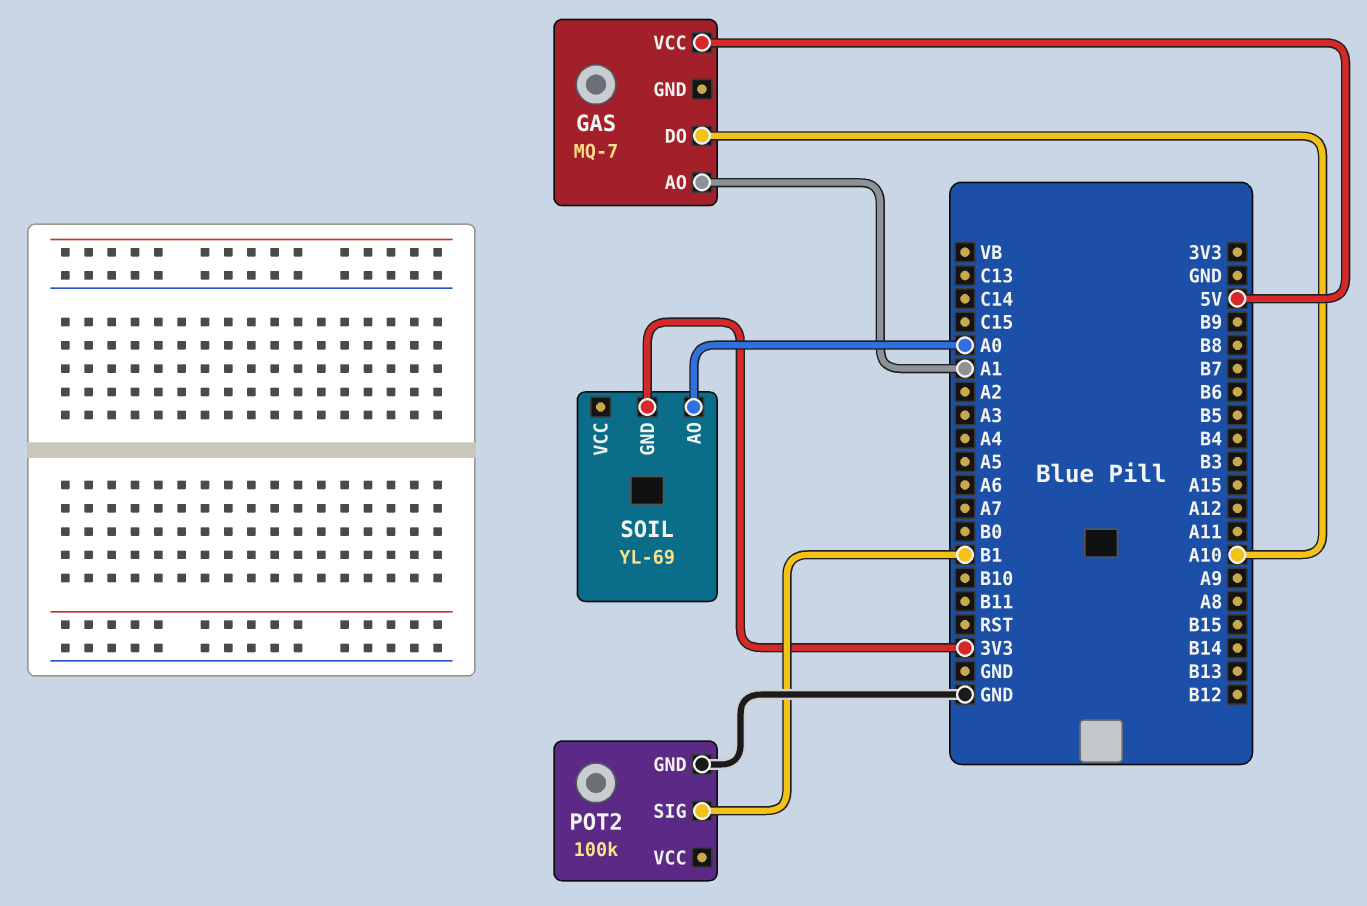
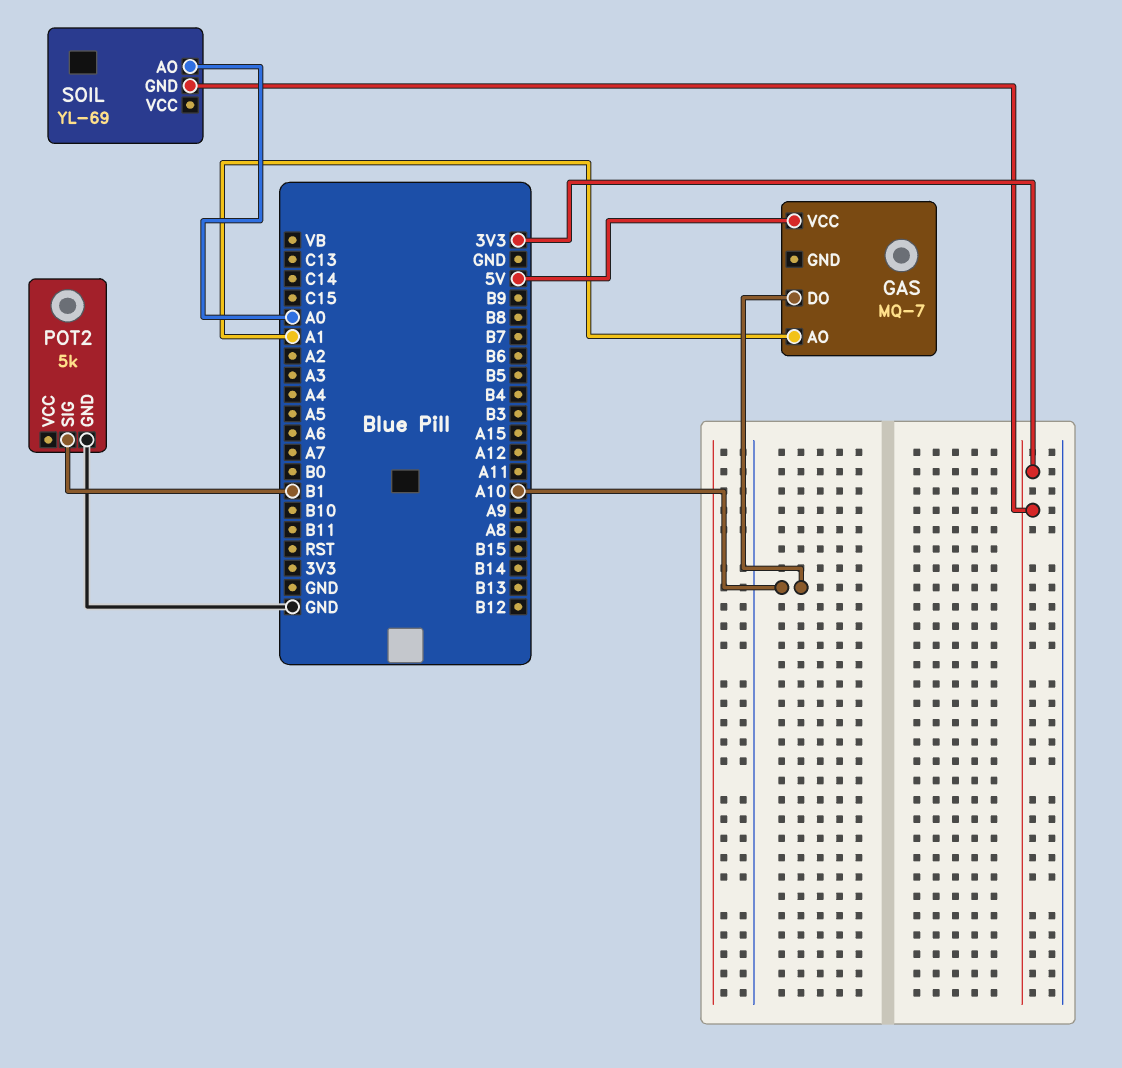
POT2: 100k -> 5k

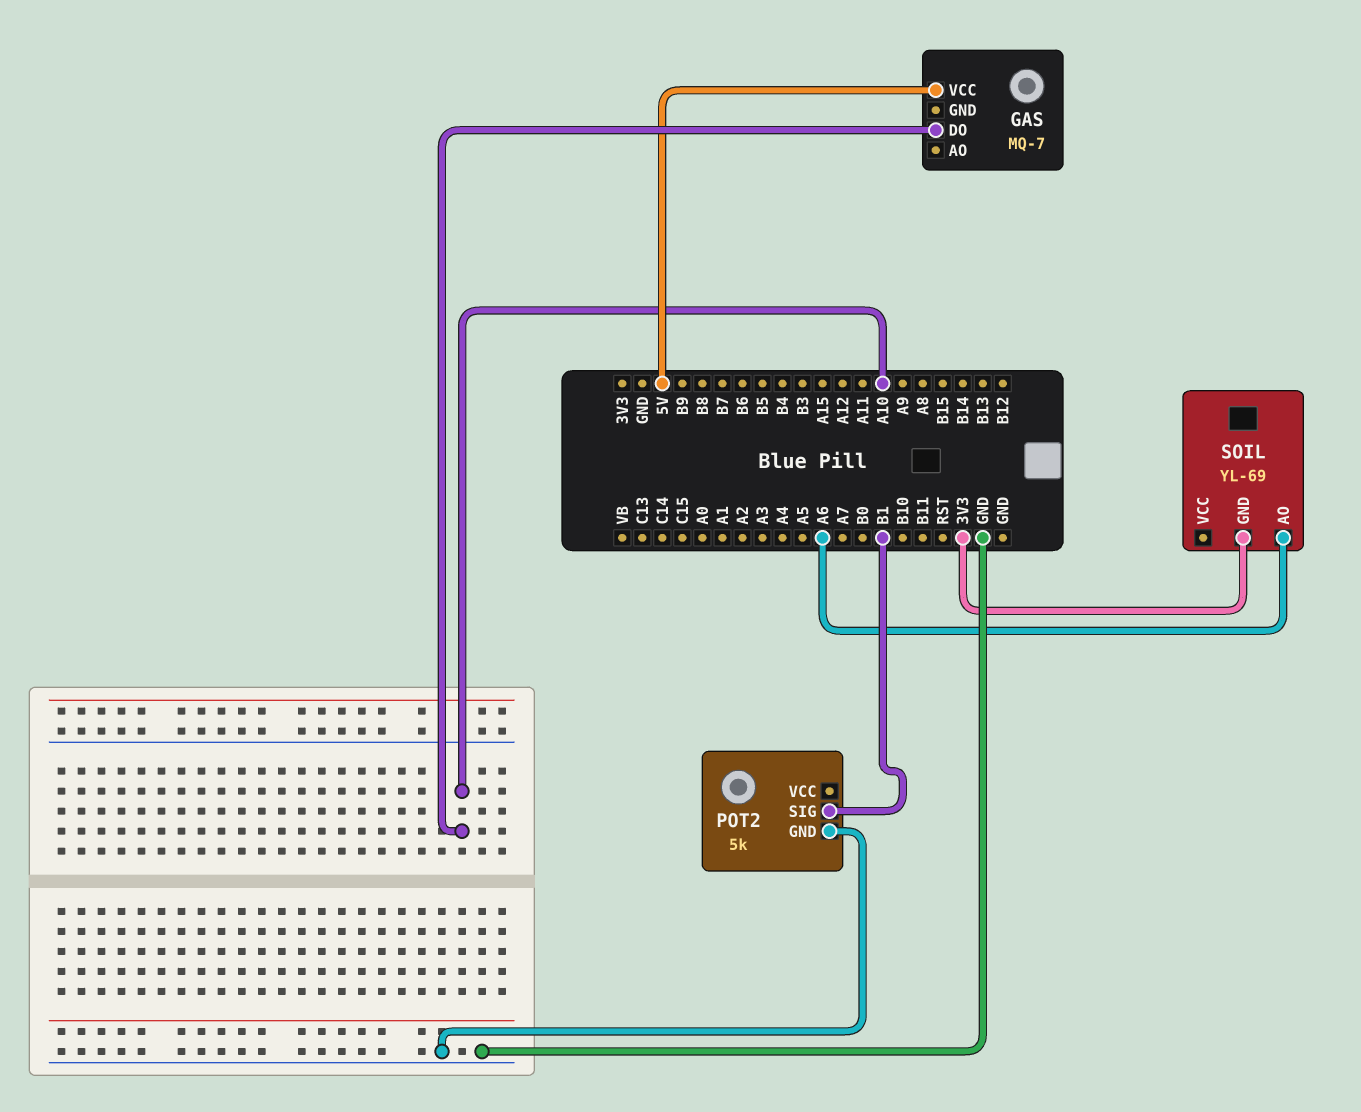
GAS pin AO: A1 -> none
SOIL pin AO: A0 -> A6

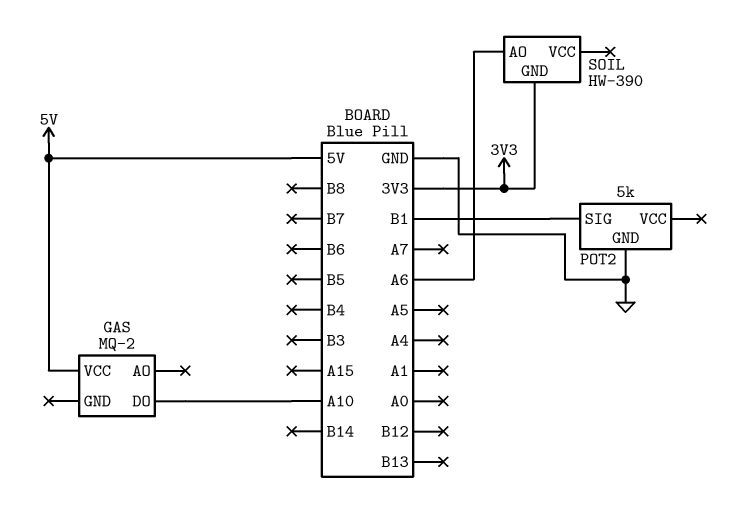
GAS: MQ-7 -> MQ-2
SOIL: YL-69 -> HW-390

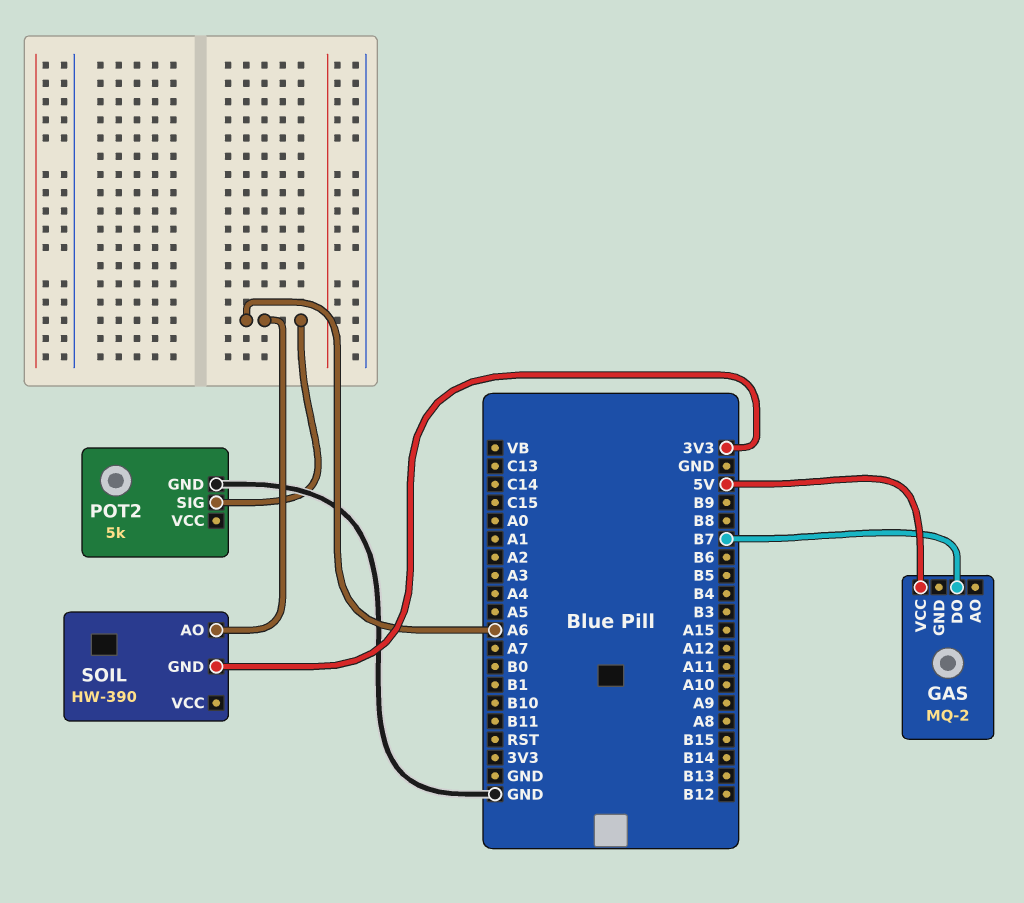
GAS pin DO: A10 -> B7
POT2 pin SIG: B1 -> A6

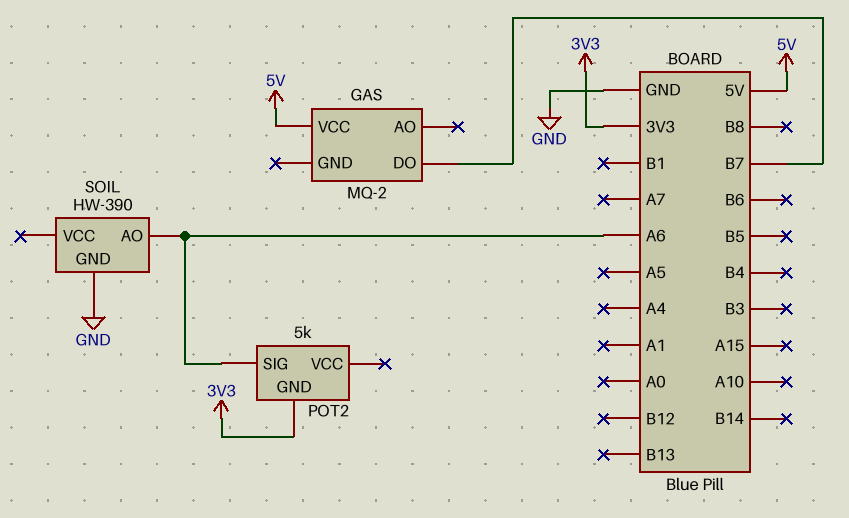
POT2 pin GND: GND -> 3V3
SOIL pin GND: 3V3 -> GND

